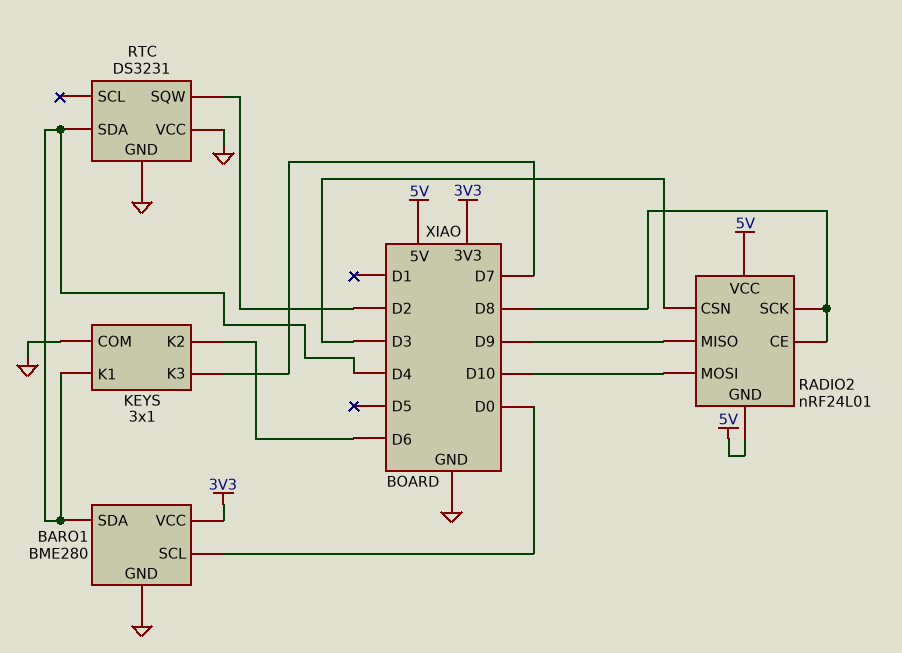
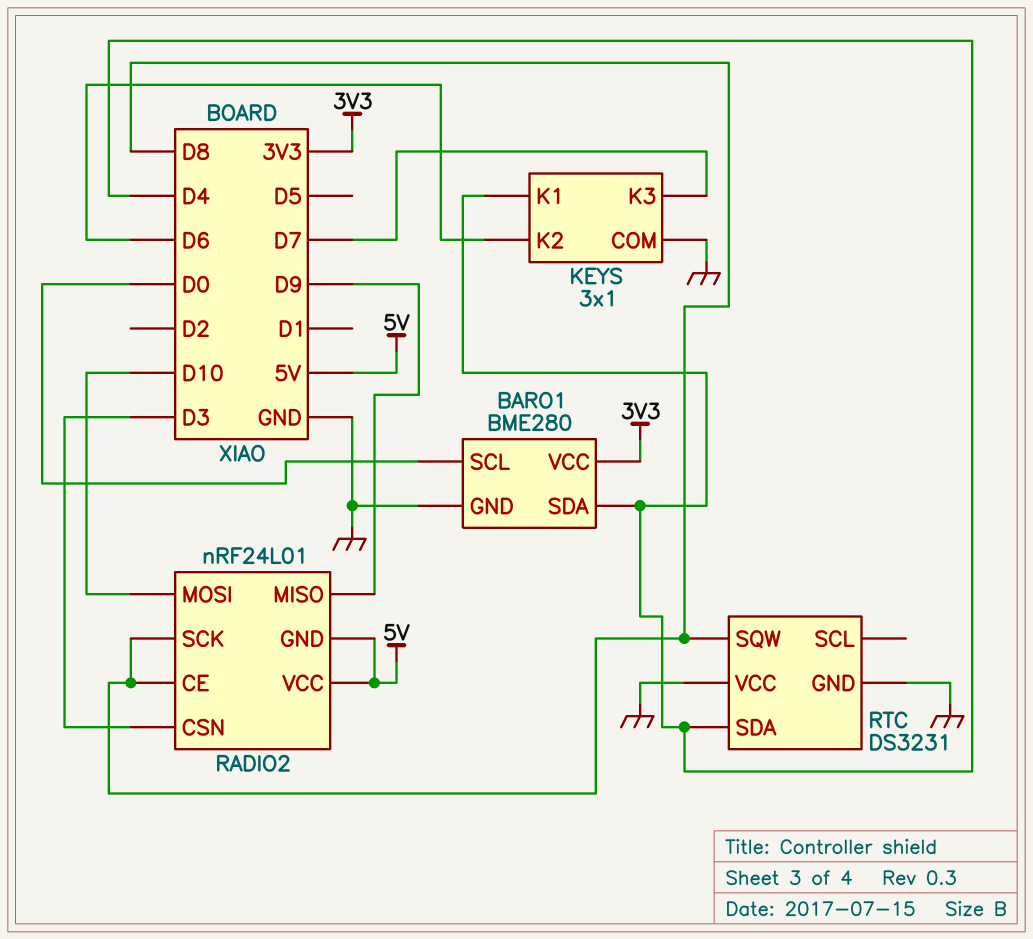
RTC pin SQW: D2 -> D8

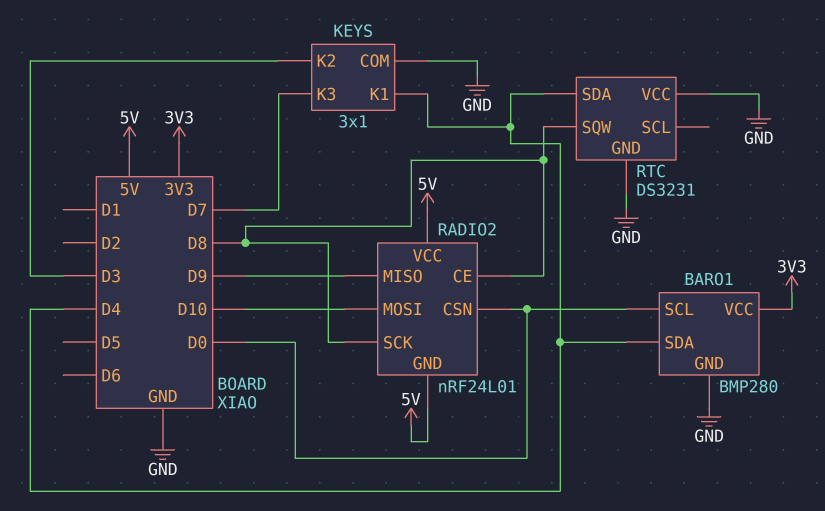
BARO1: BME280 -> BMP280
KEYS pin K2: D6 -> D3
RADIO2 pin CSN: D3 -> D0

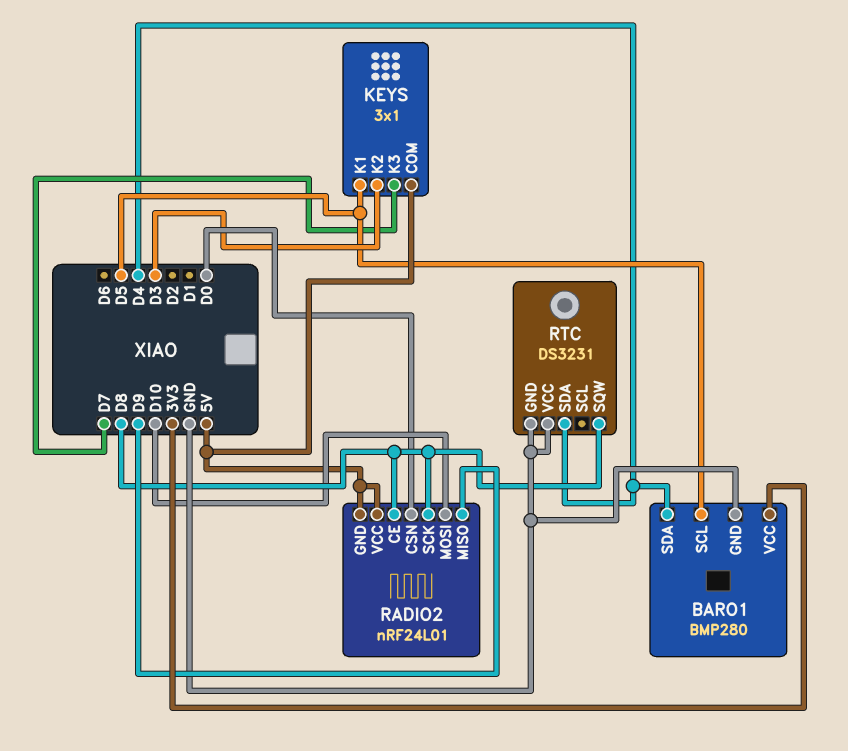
BARO1 pin SCL: D0 -> D5
KEYS pin COM: GND -> 5V
KEYS pin K1: D4 -> D5

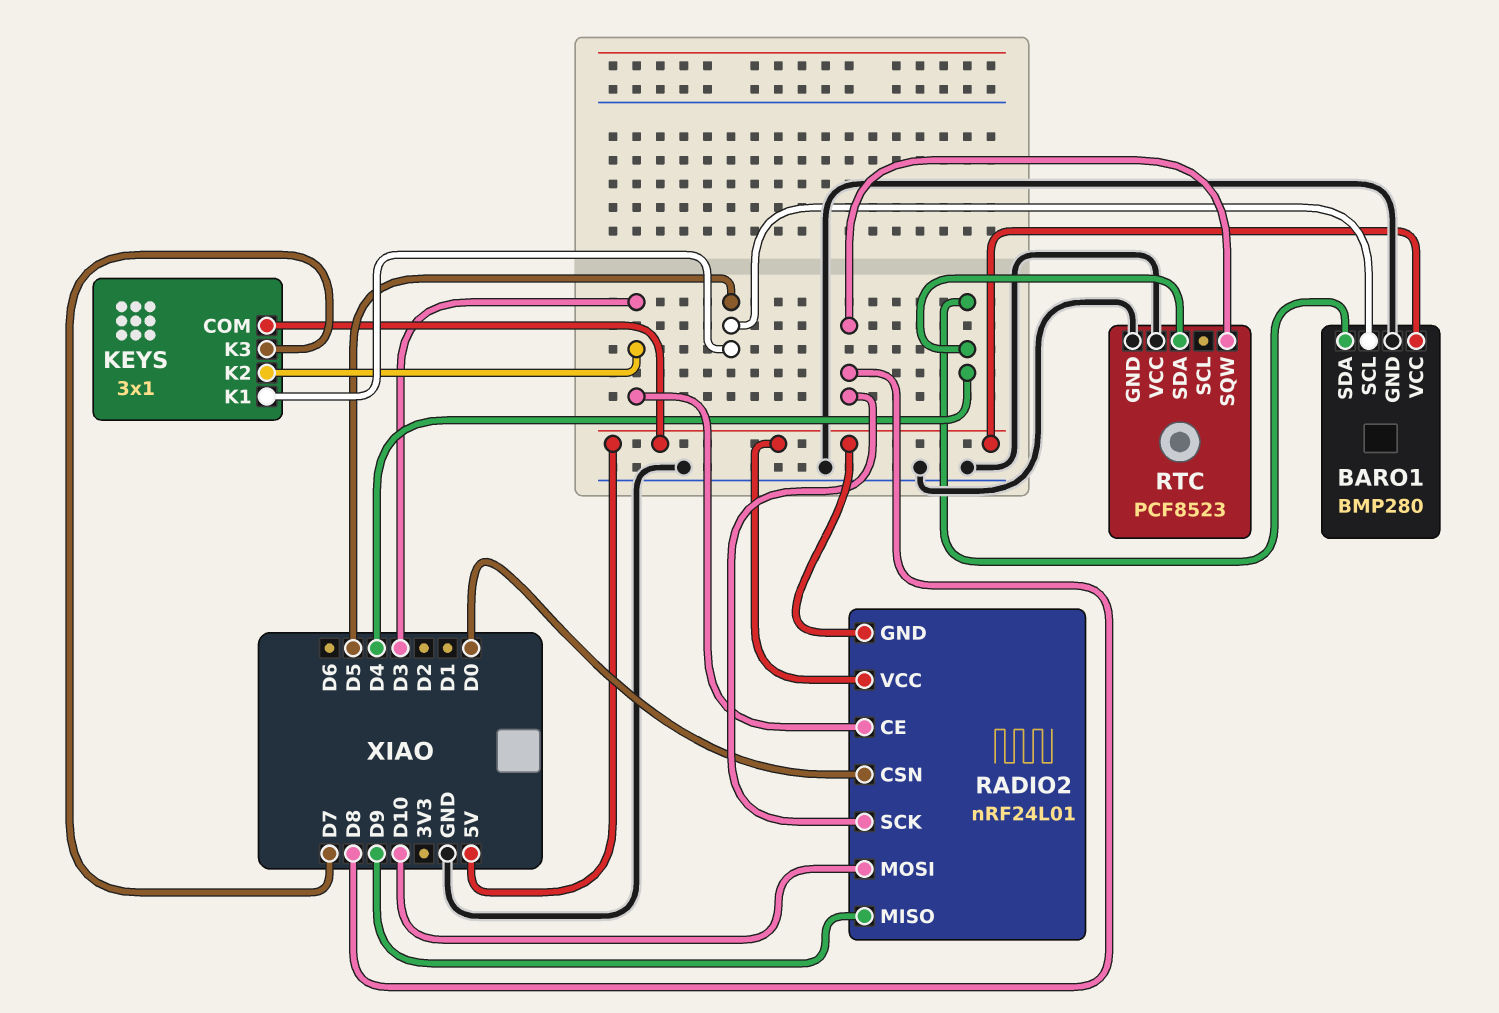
BARO1 pin VCC: 3V3 -> 5V
RADIO2 pin CE: D8 -> D3
RTC: DS3231 -> PCF8523

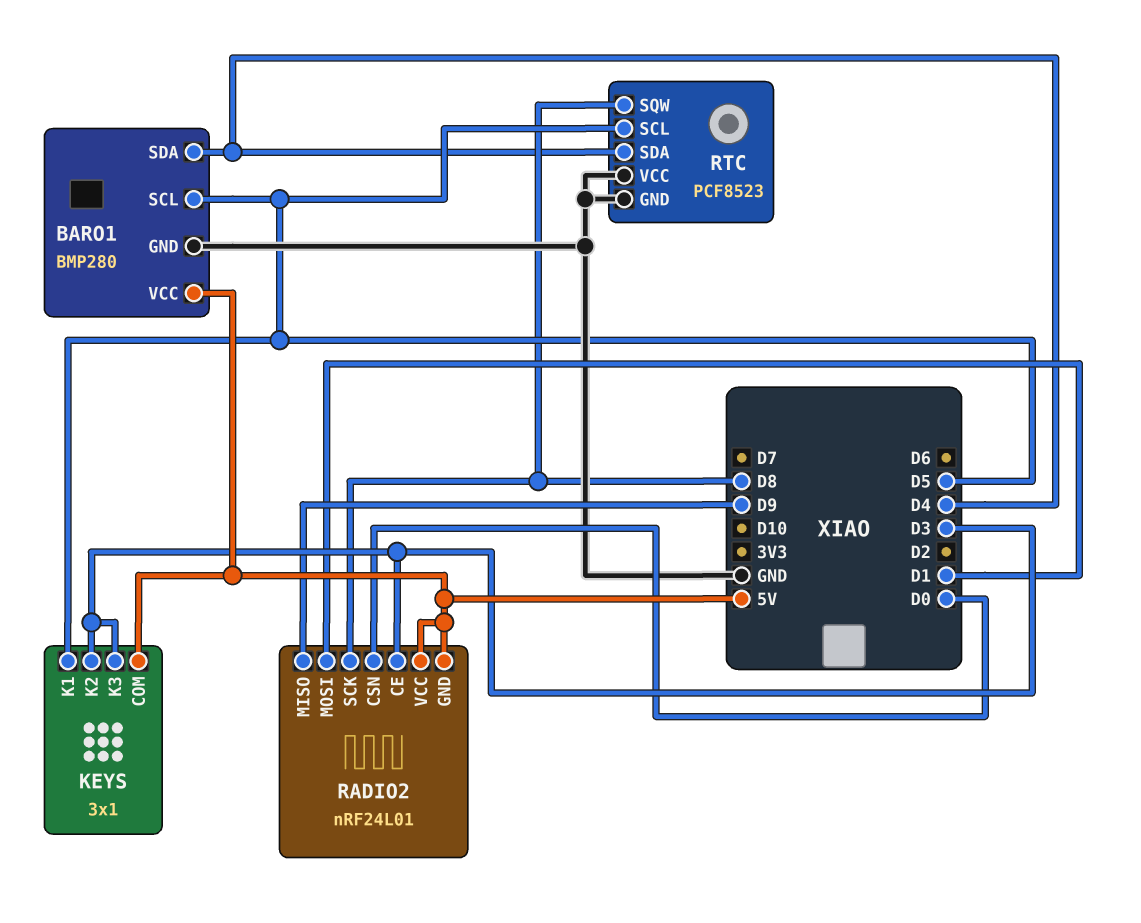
KEYS pin K3: D7 -> D3
RADIO2 pin MOSI: D10 -> D1
RTC pin SCL: none -> D5

